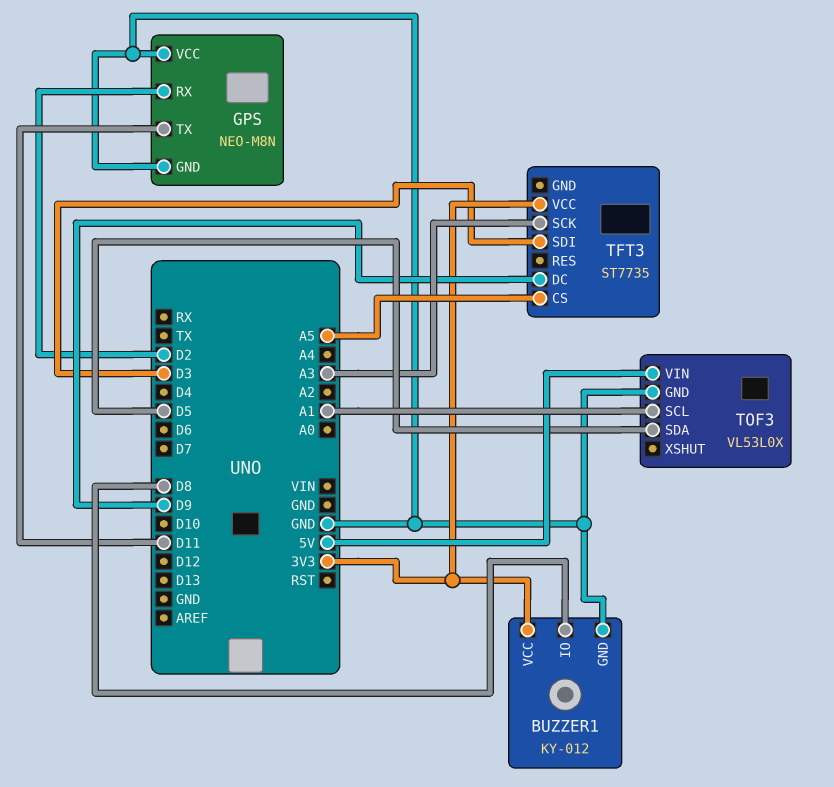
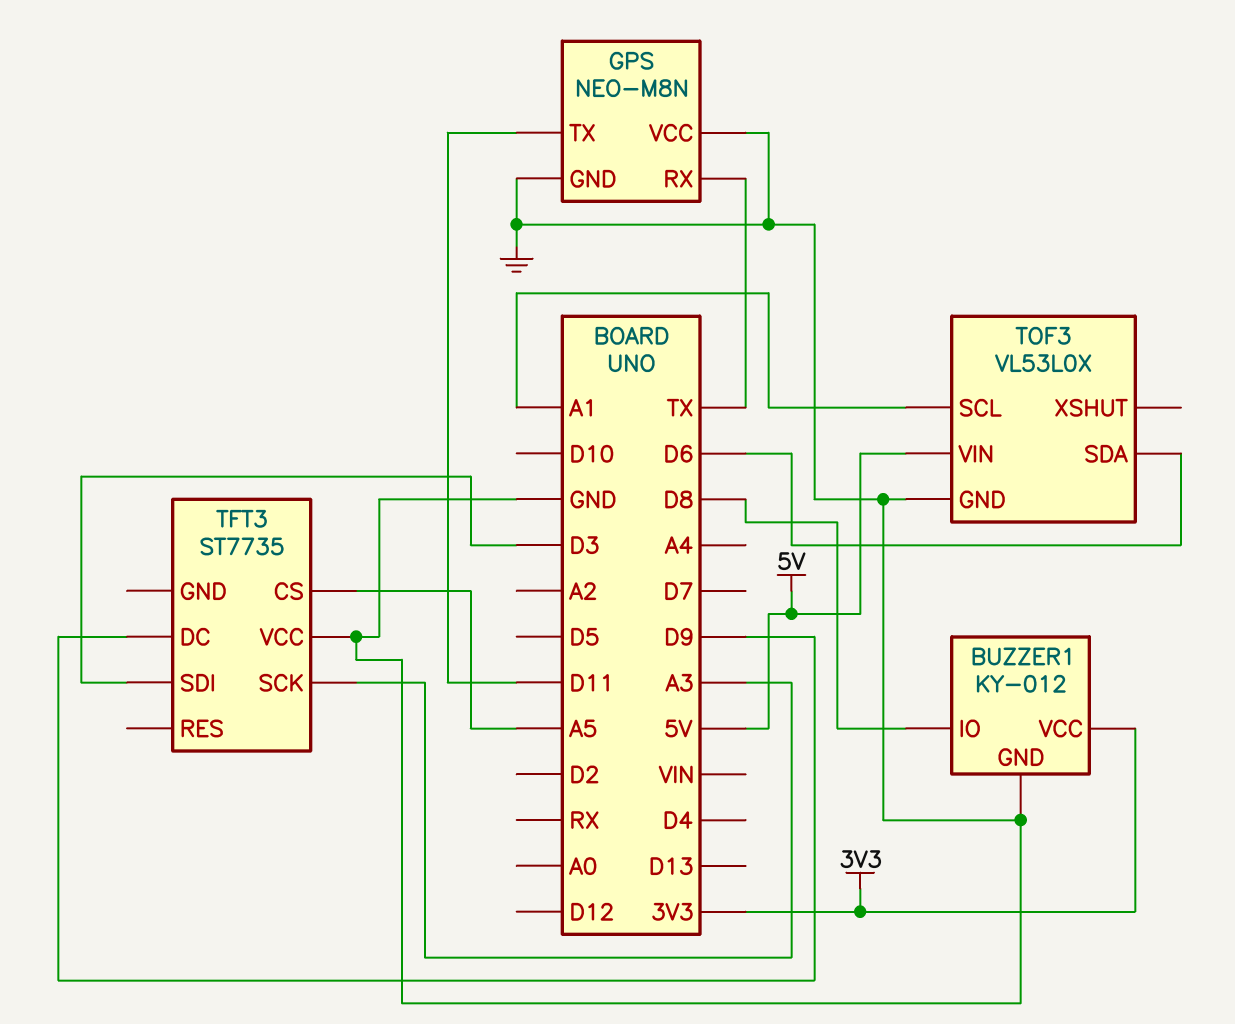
GPS pin RX: D2 -> TX
TFT3 pin VCC: 3V3 -> GND
TOF3 pin SDA: D5 -> D6

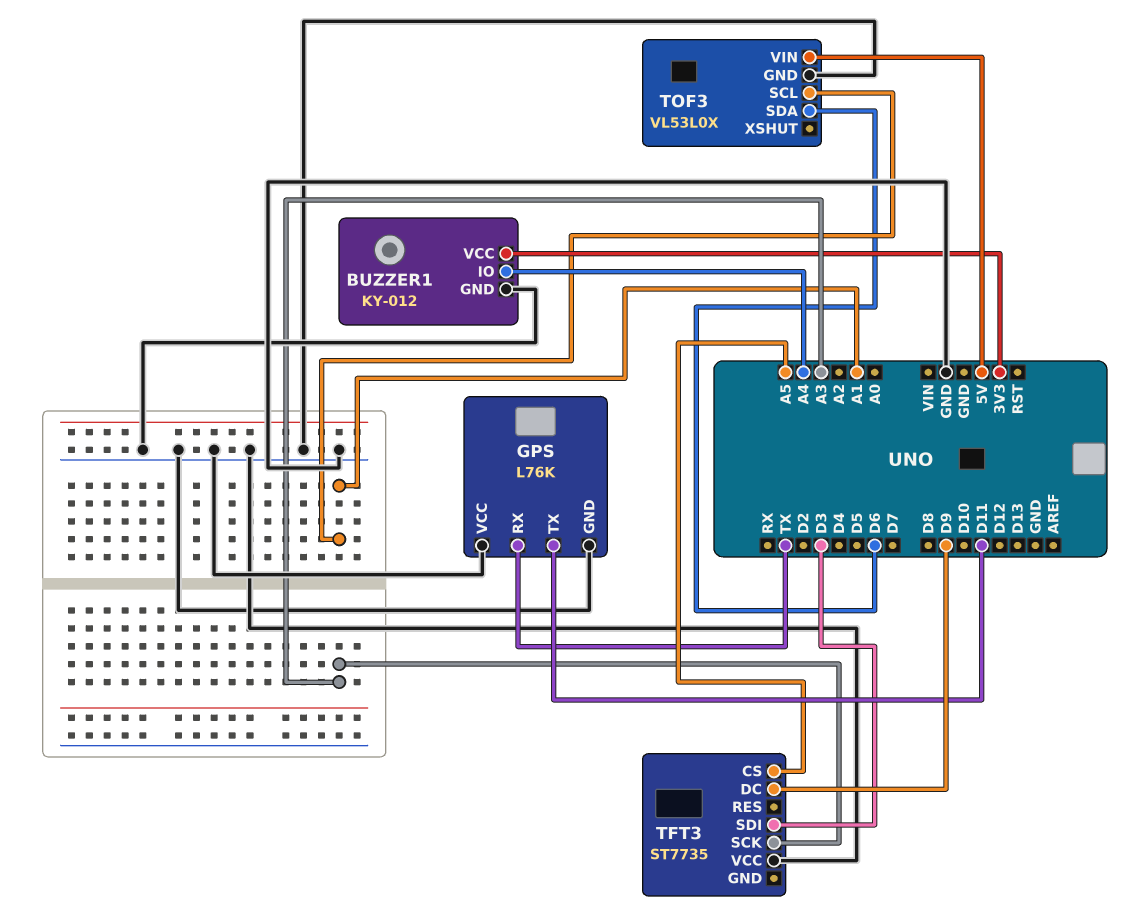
BUZZER1 pin IO: D8 -> A4
GPS: NEO-M8N -> L76K

